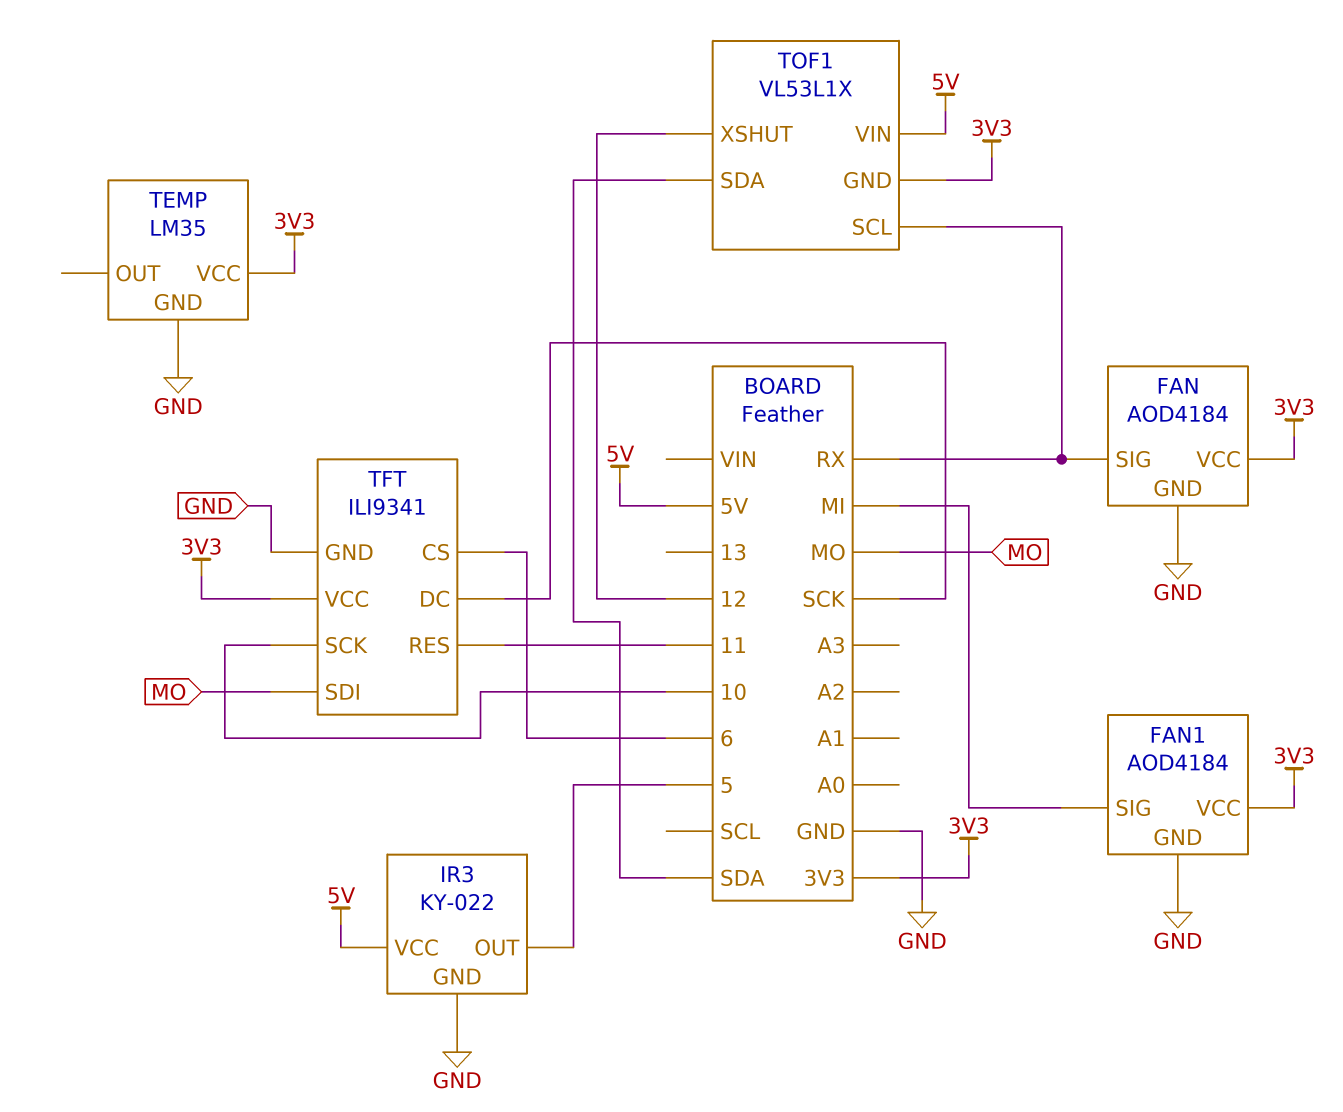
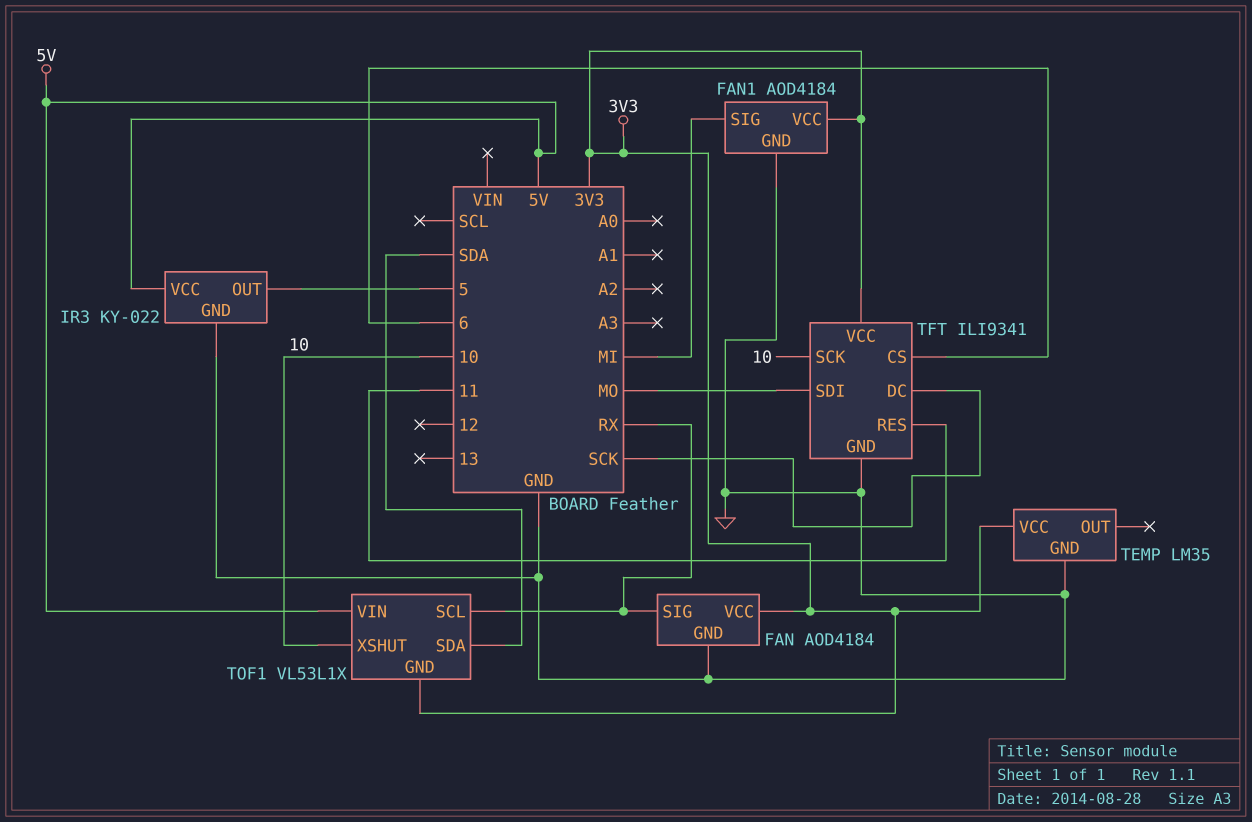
TOF1 pin XSHUT: 12 -> 10

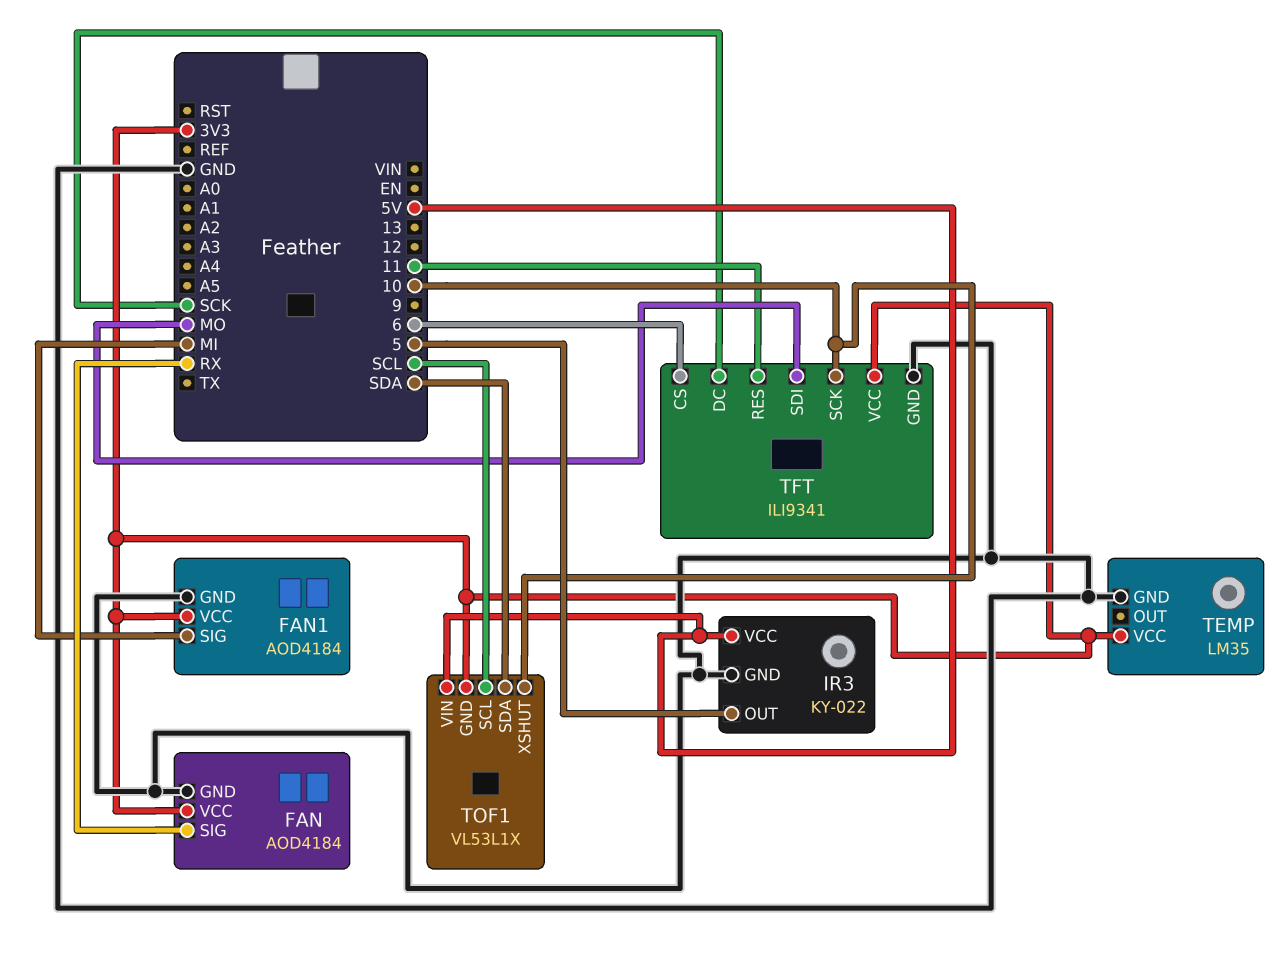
TOF1 pin SCL: RX -> SCL

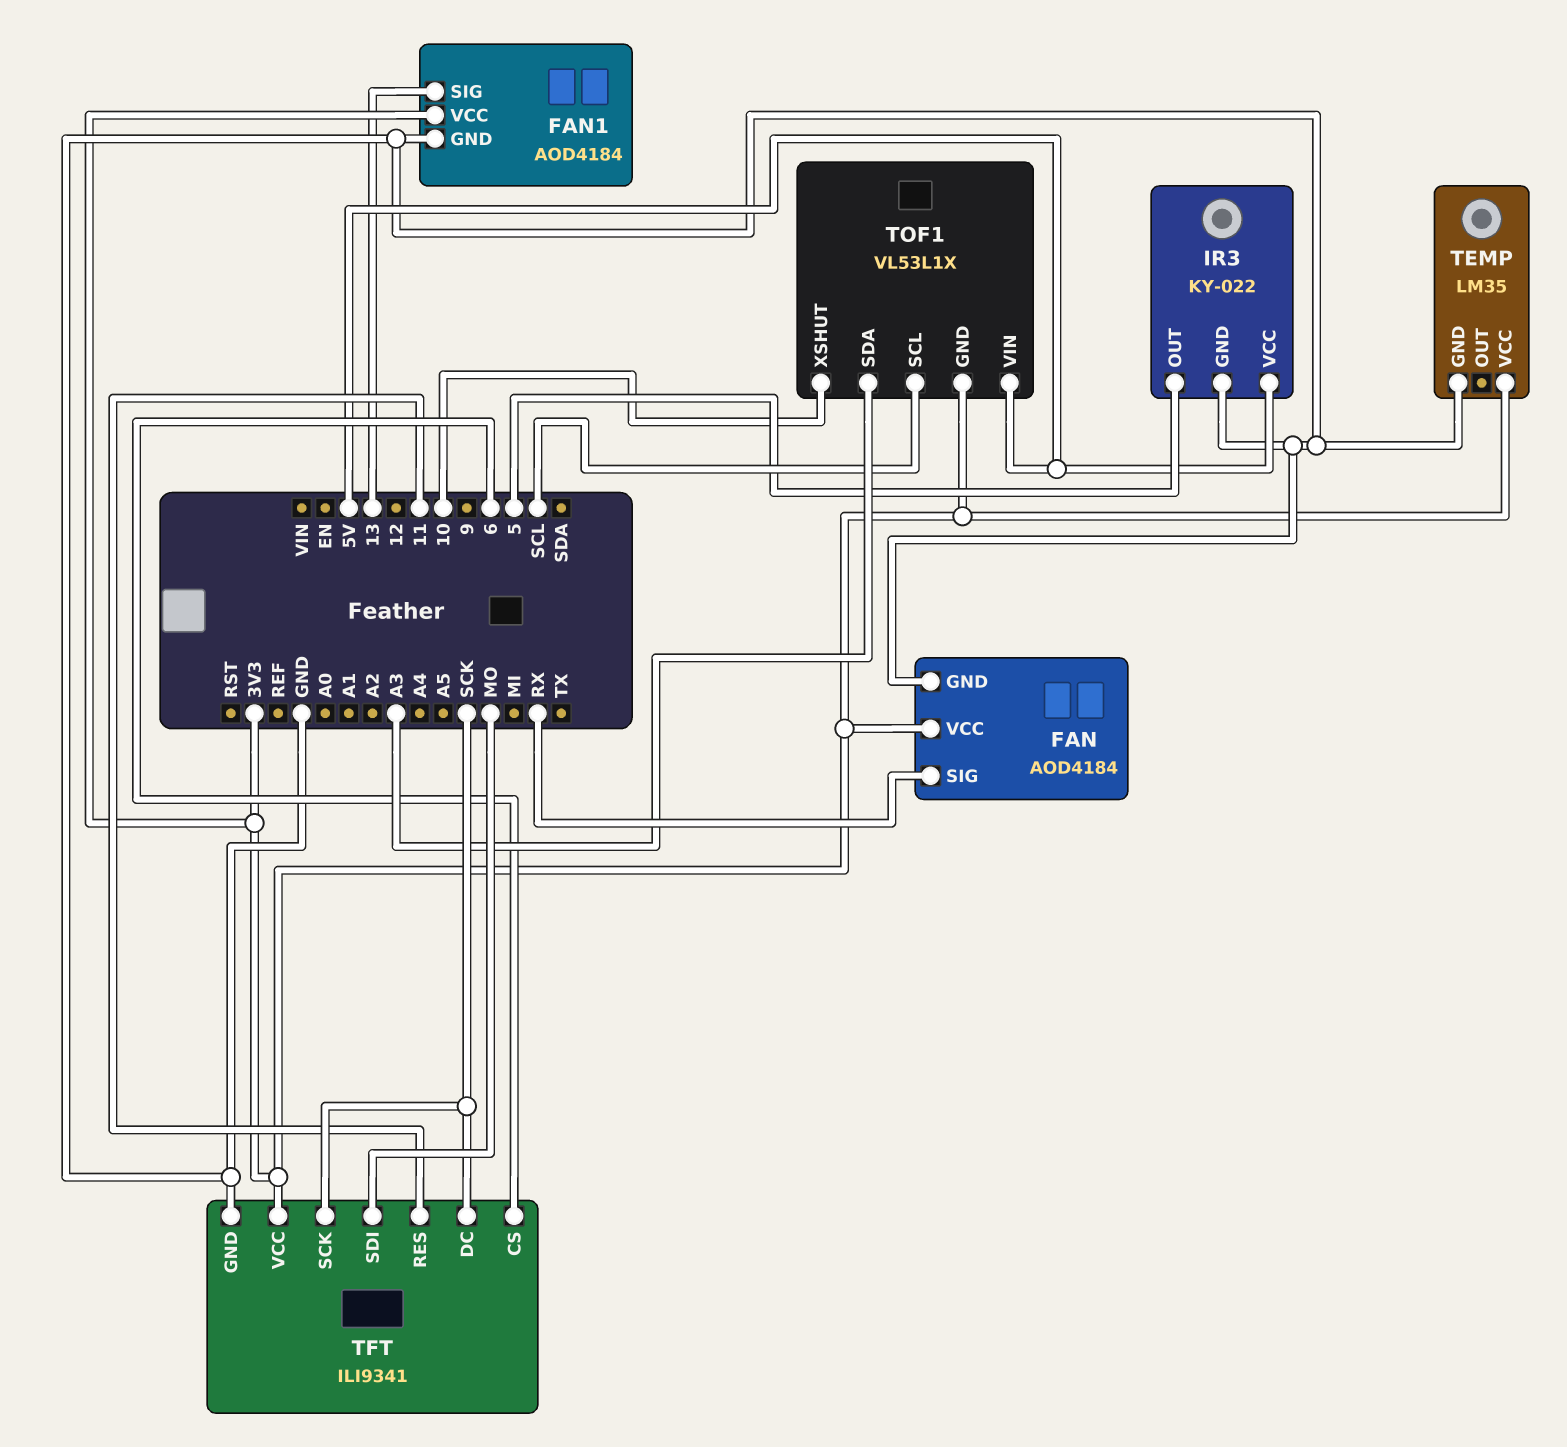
FAN1 pin SIG: MI -> 13
TFT pin SCK: 10 -> SCK
TOF1 pin SDA: SDA -> A3

